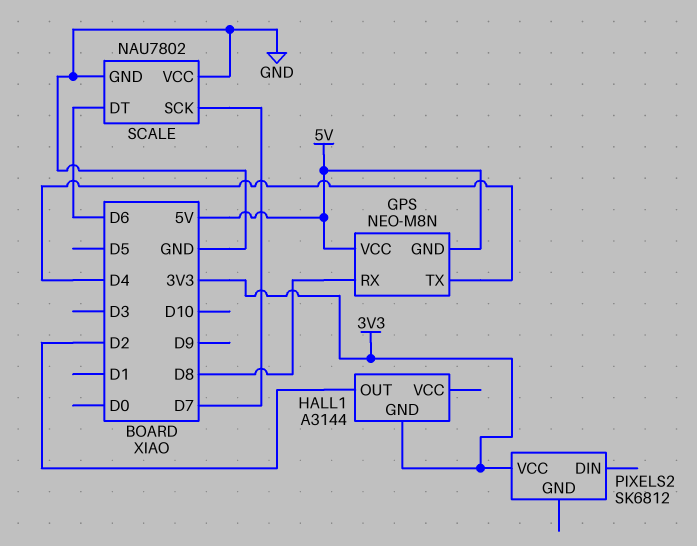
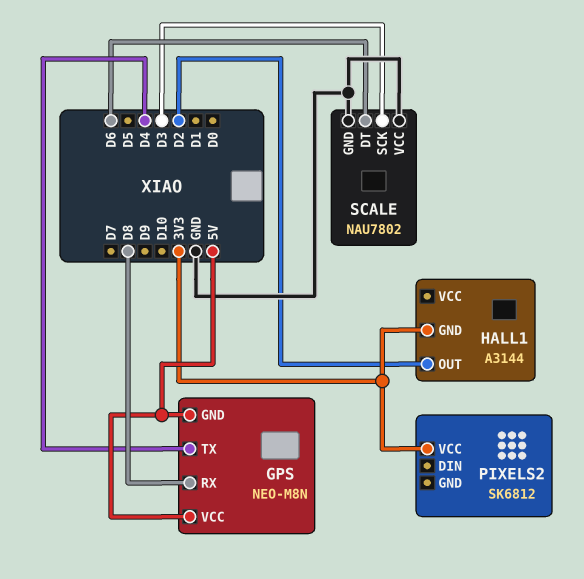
SCALE pin SCK: D7 -> D3

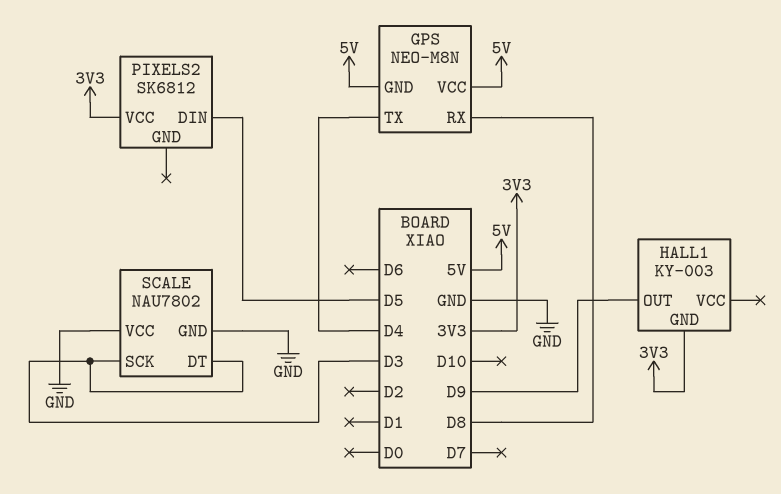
HALL1: A3144 -> KY-003
HALL1 pin OUT: D2 -> D9
PIXELS2 pin DIN: none -> D5
SCALE pin DT: D6 -> D3

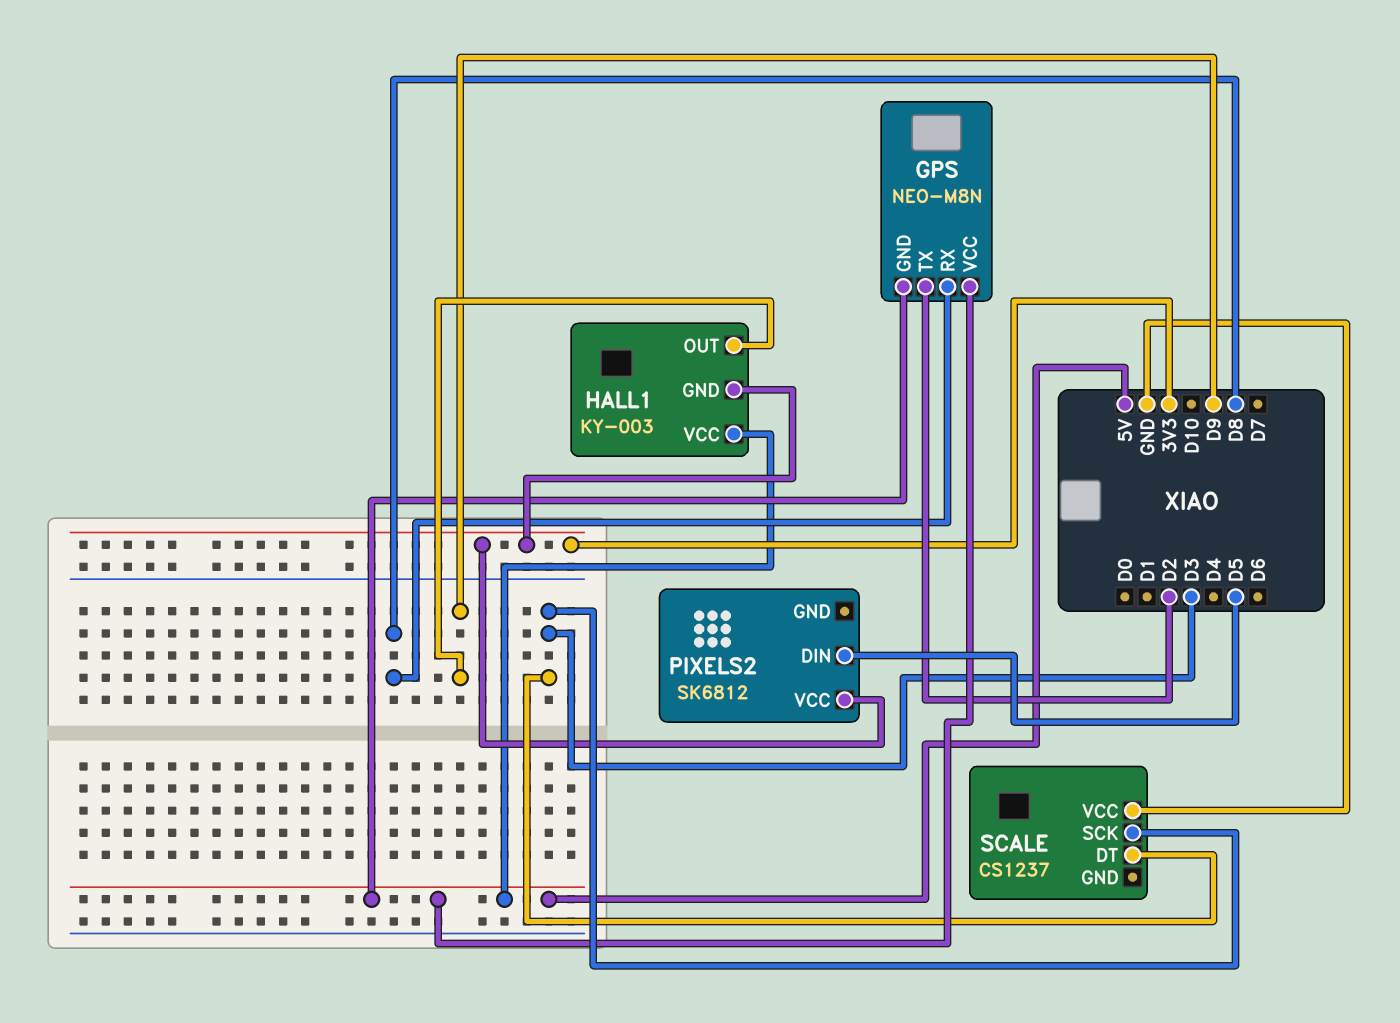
GPS pin TX: D4 -> D2
HALL1 pin VCC: none -> 5V
SCALE: NAU7802 -> CS1237
SCALE pin GND: GND -> none

